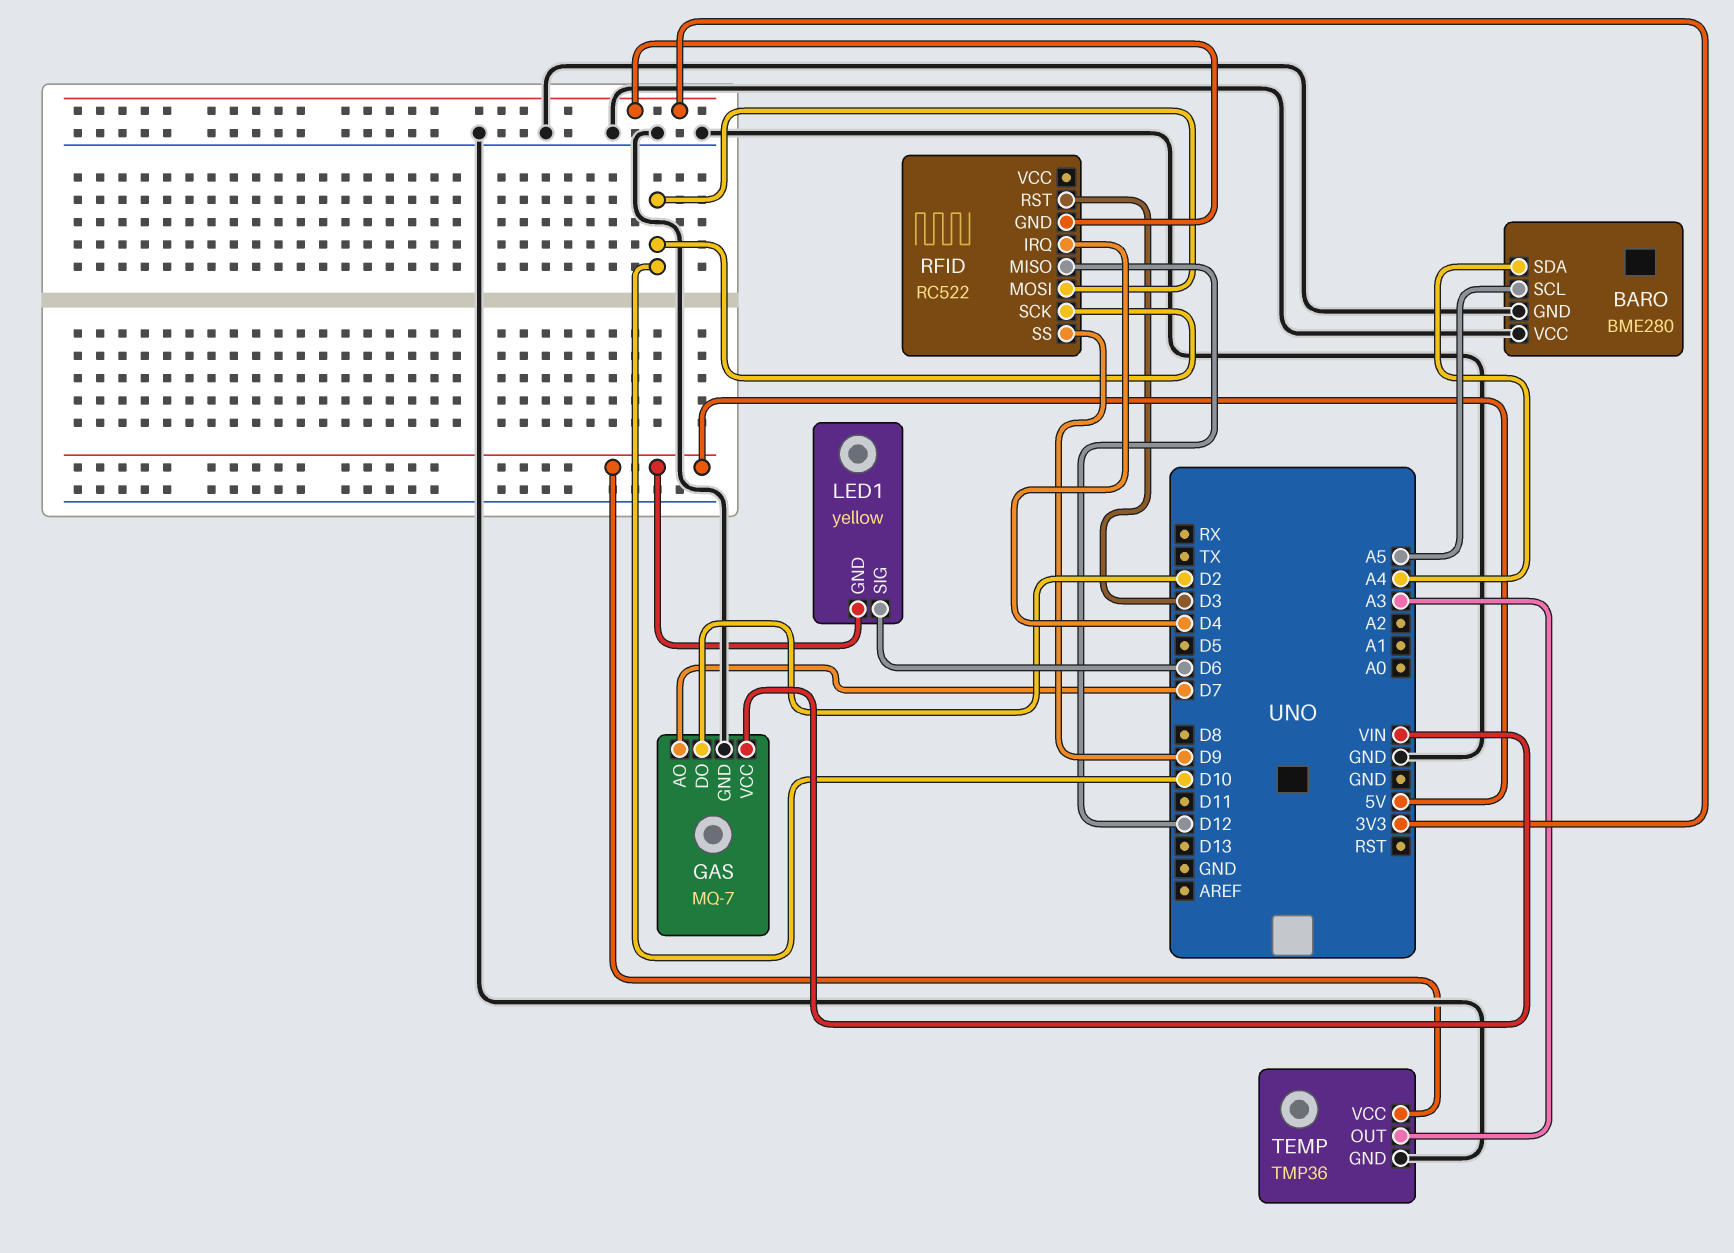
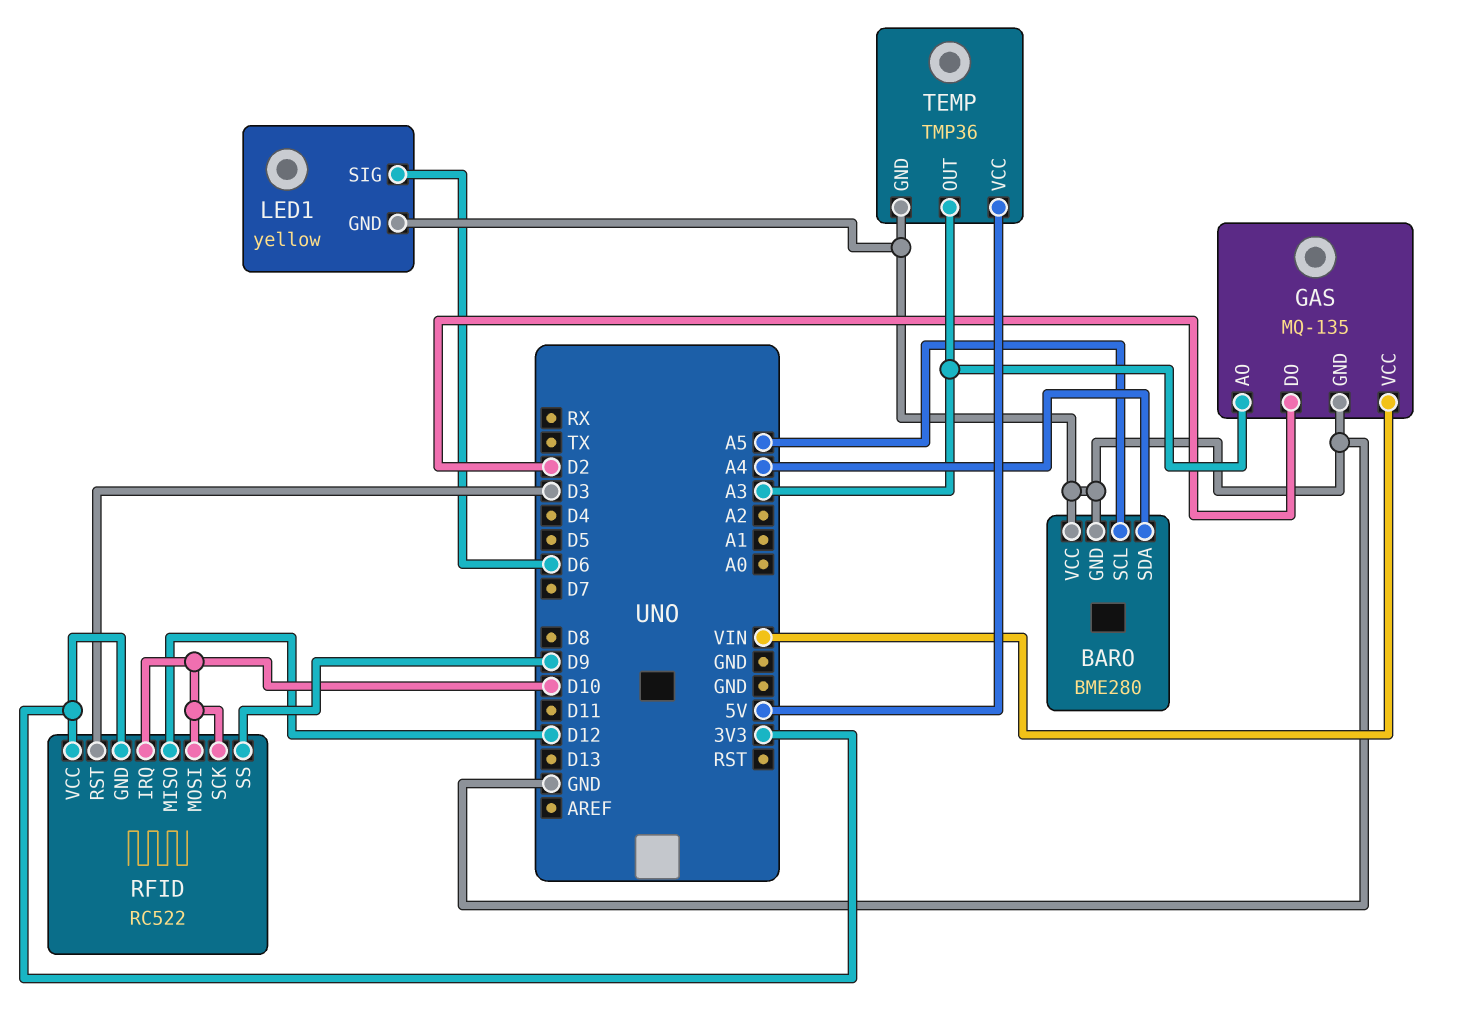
GAS: MQ-7 -> MQ-135
GAS pin AO: D7 -> A3
LED1 pin GND: 5V -> GND
RFID pin IRQ: D4 -> D10
RFID pin VCC: none -> 3V3

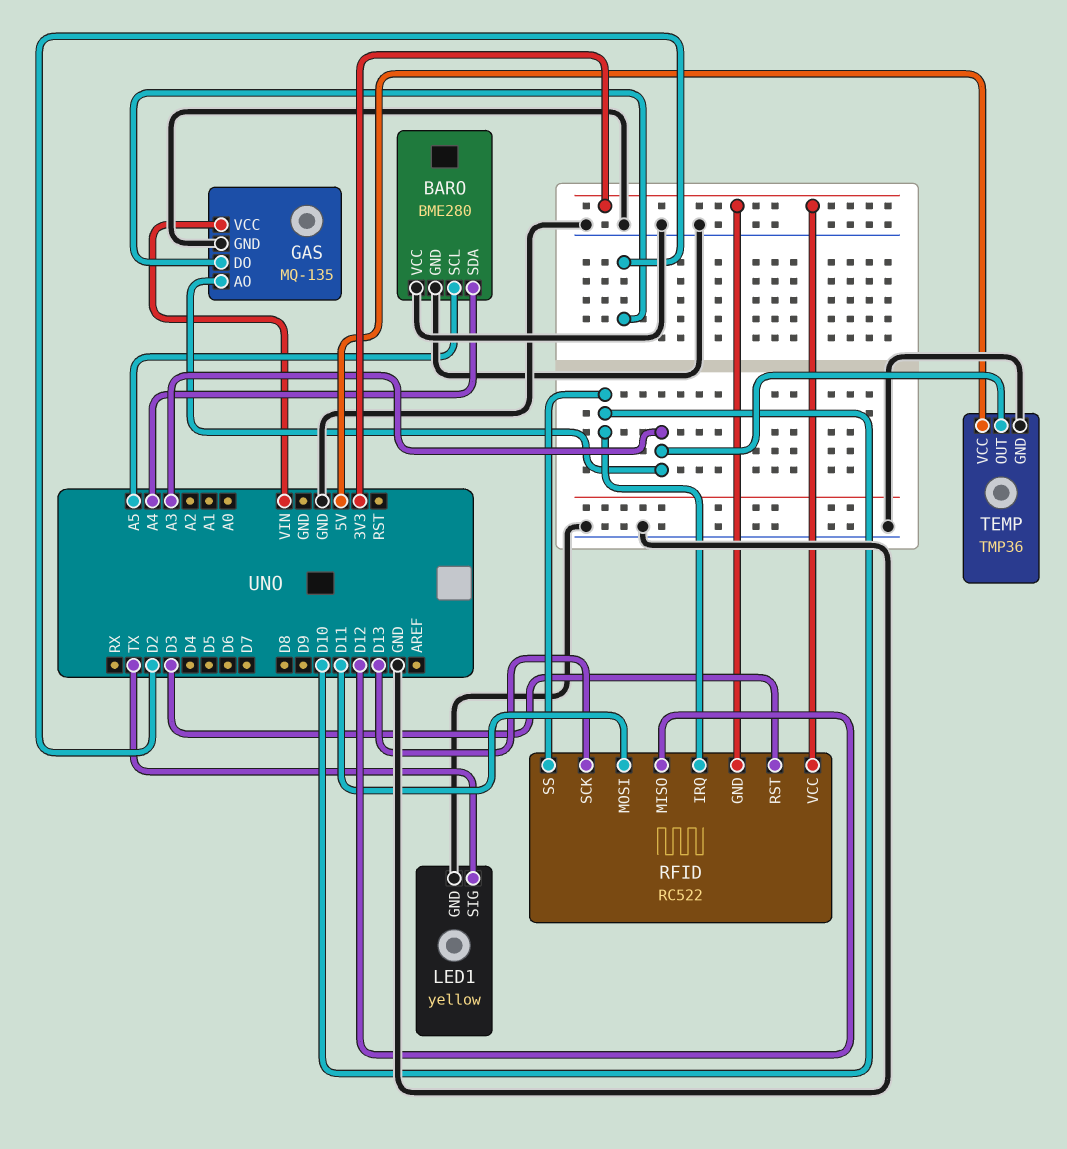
LED1 pin SIG: D6 -> TX
RFID pin MOSI: D10 -> D11
RFID pin SCK: D10 -> D13
RFID pin SS: D9 -> D10

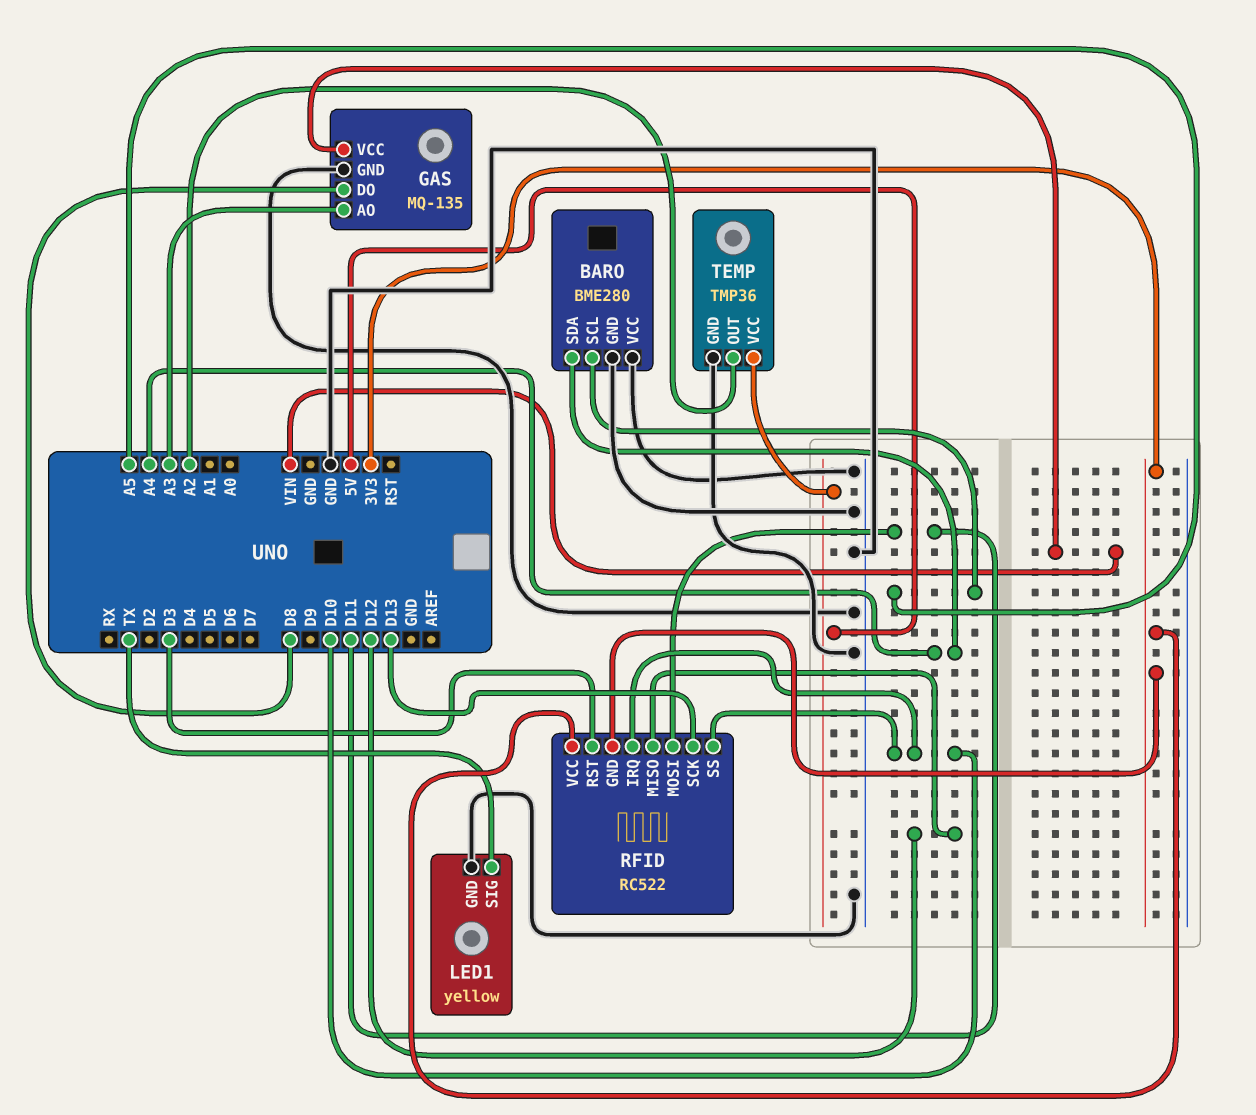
GAS pin DO: D2 -> D8
TEMP pin OUT: A3 -> A2

